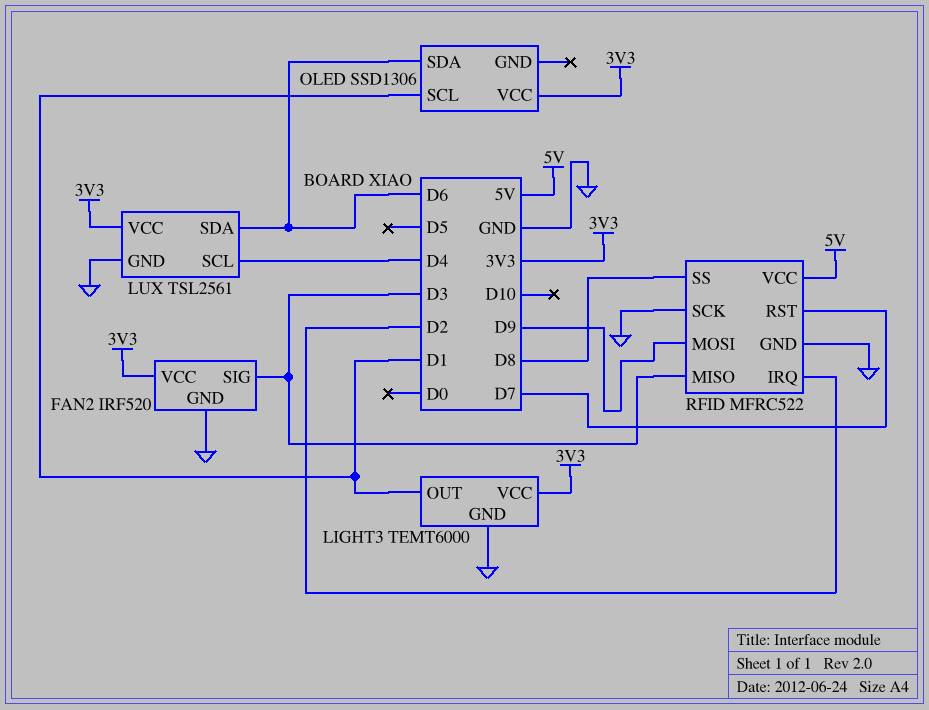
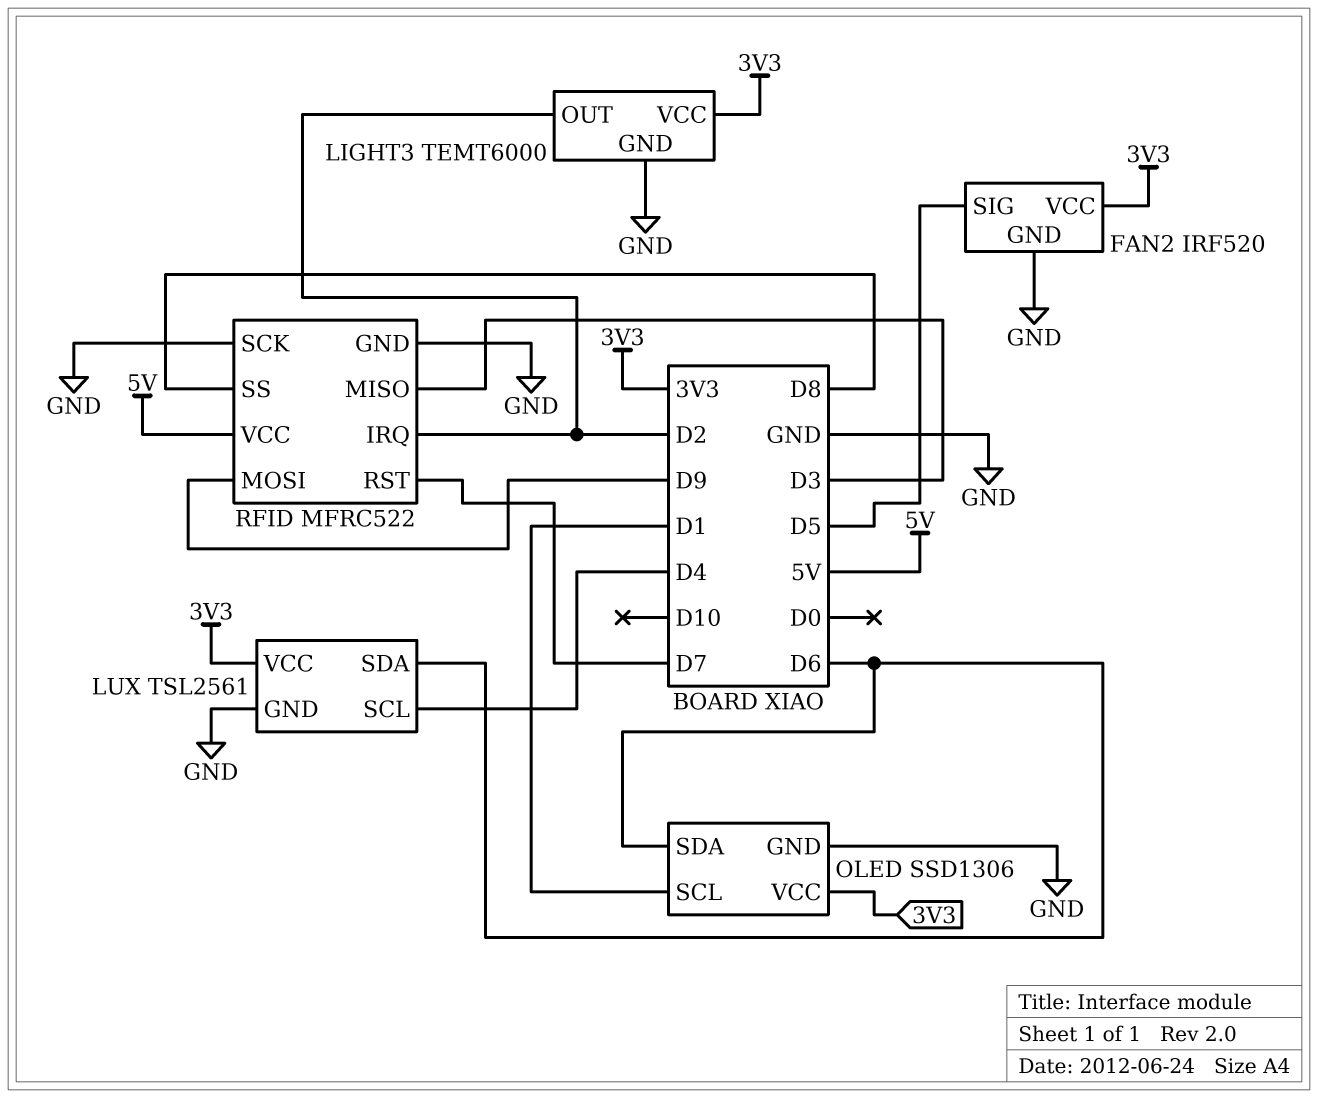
FAN2 pin SIG: D3 -> D5
LIGHT3 pin OUT: D1 -> D2
OLED pin GND: none -> GND

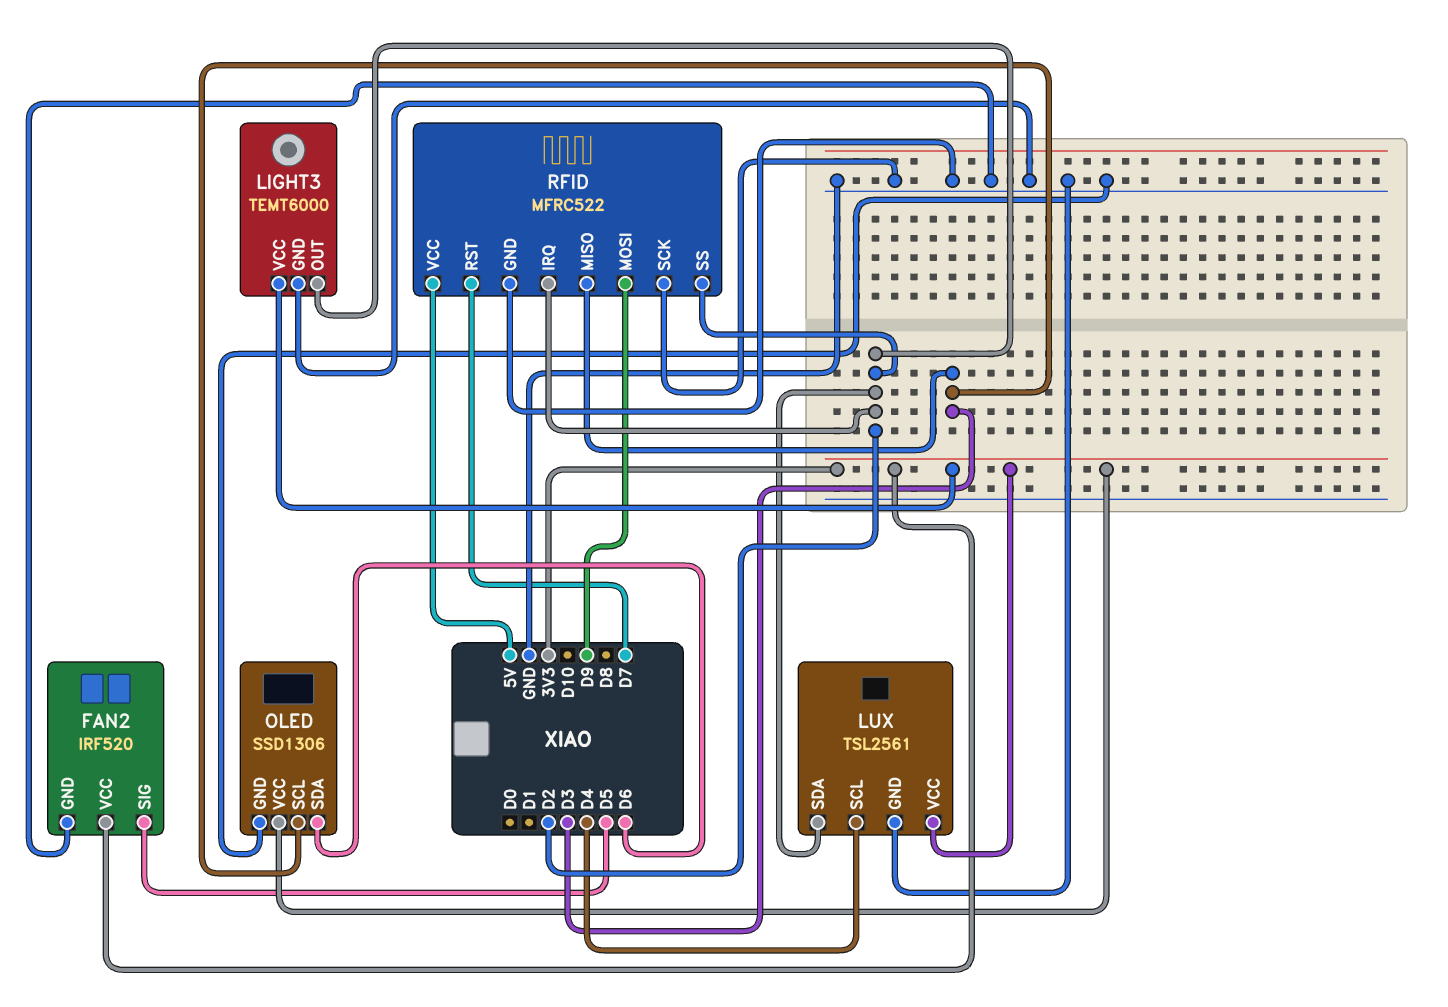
LUX pin SDA: D6 -> D2
OLED pin SCL: D1 -> D3
RFID pin SS: D8 -> D2

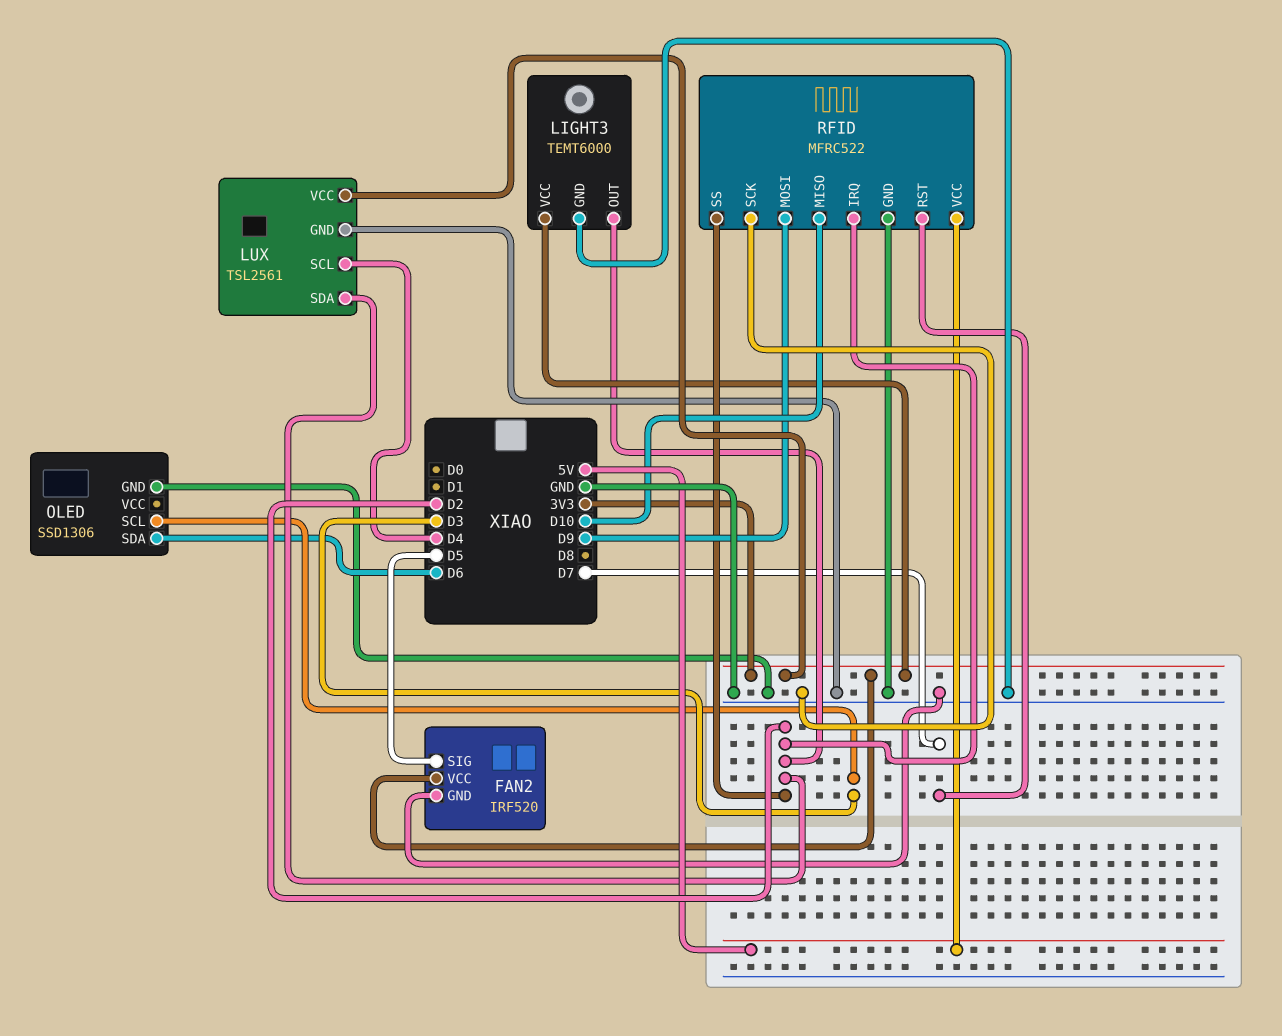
OLED pin VCC: 3V3 -> none
RFID pin MISO: D3 -> D10

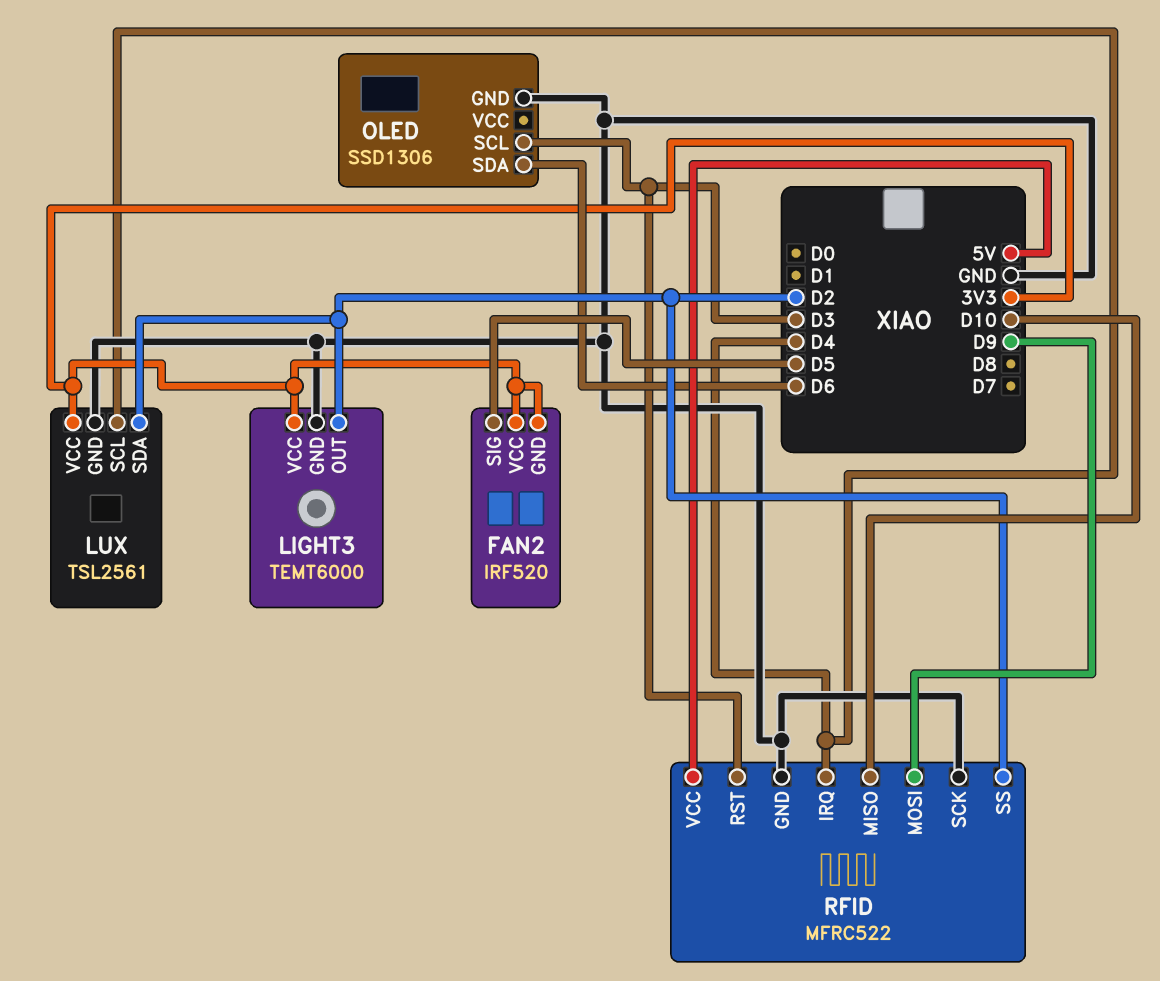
FAN2 pin GND: GND -> 3V3
RFID pin IRQ: D2 -> D4
RFID pin RST: D7 -> D3

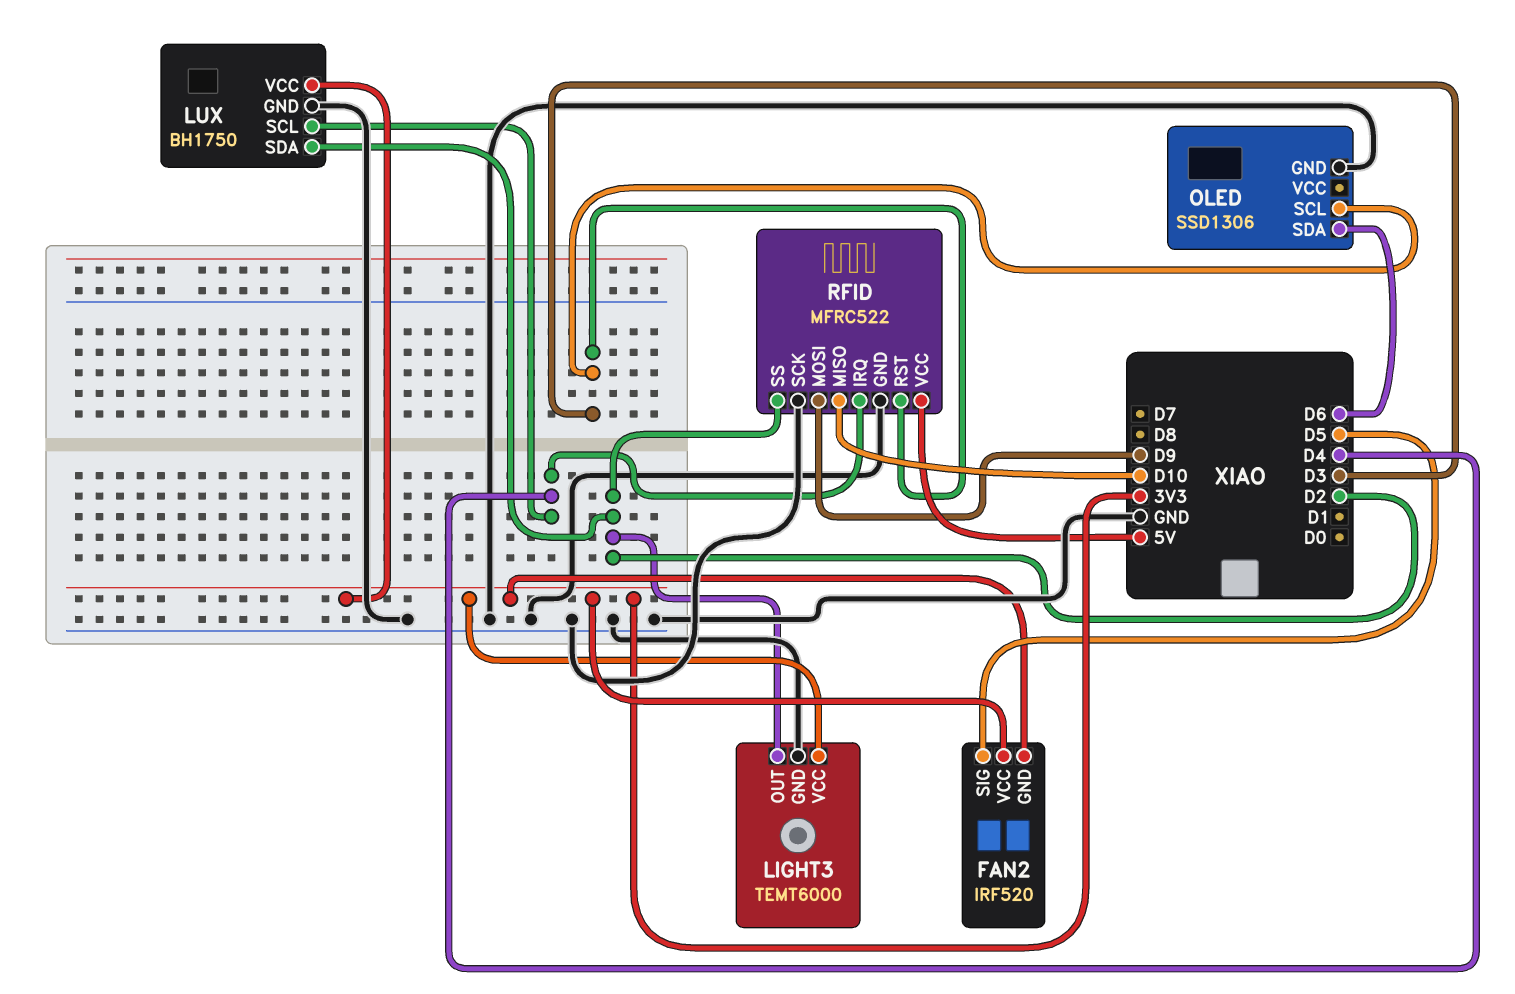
LUX: TSL2561 -> BH1750

